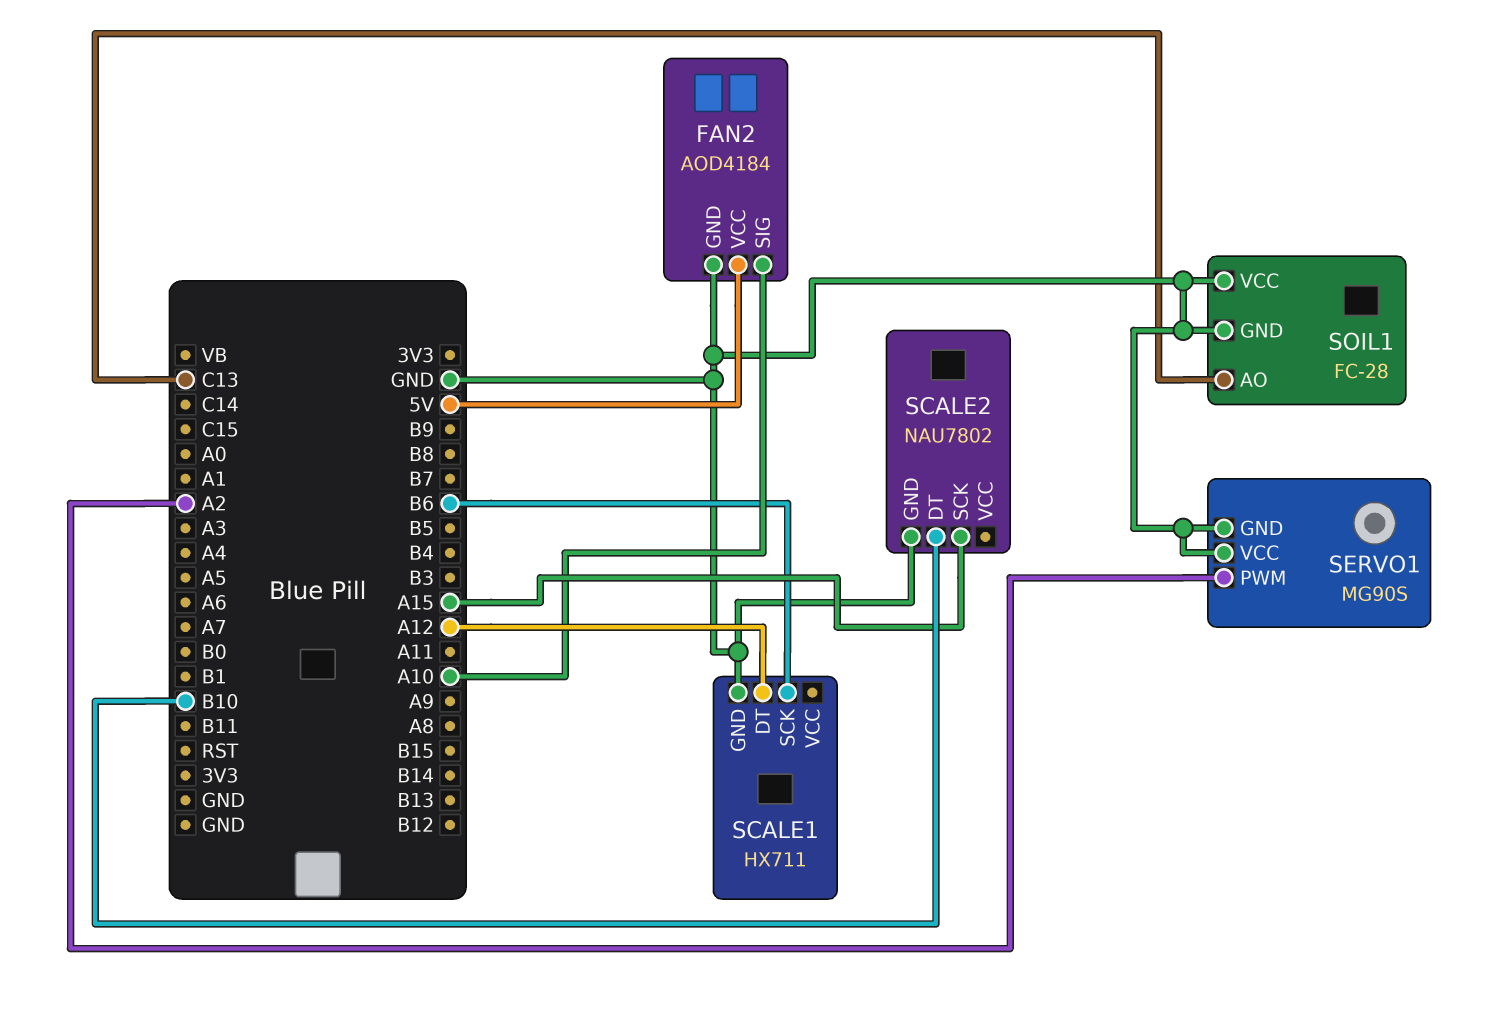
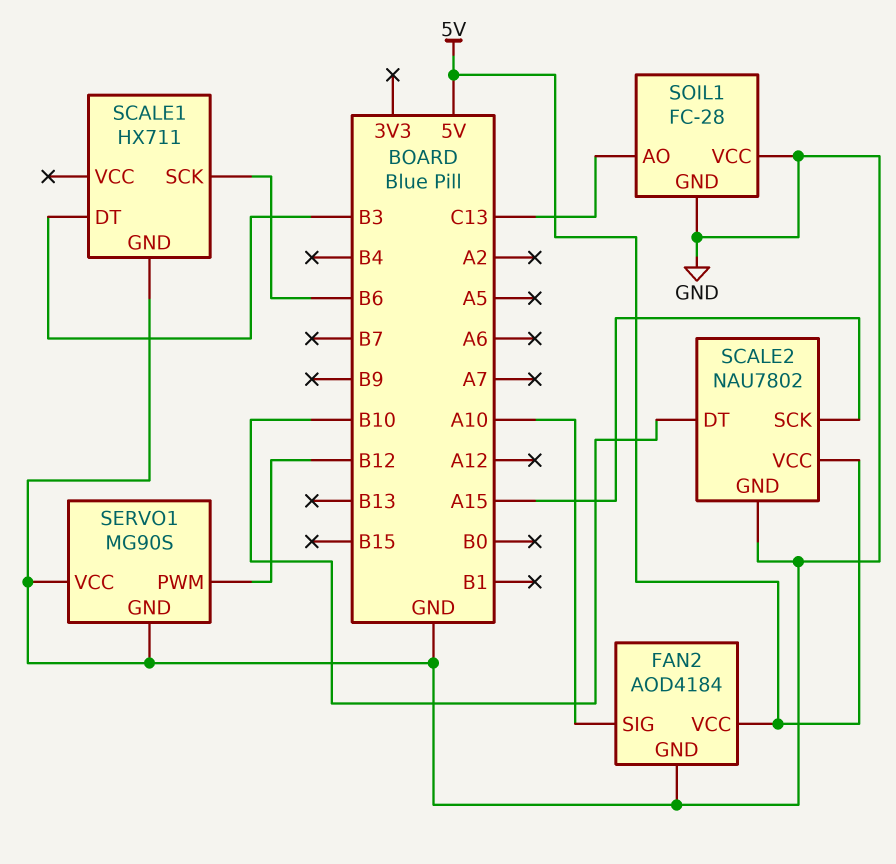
SCALE1 pin DT: A12 -> B3
SCALE2 pin VCC: none -> 5V
SERVO1 pin PWM: A2 -> B12

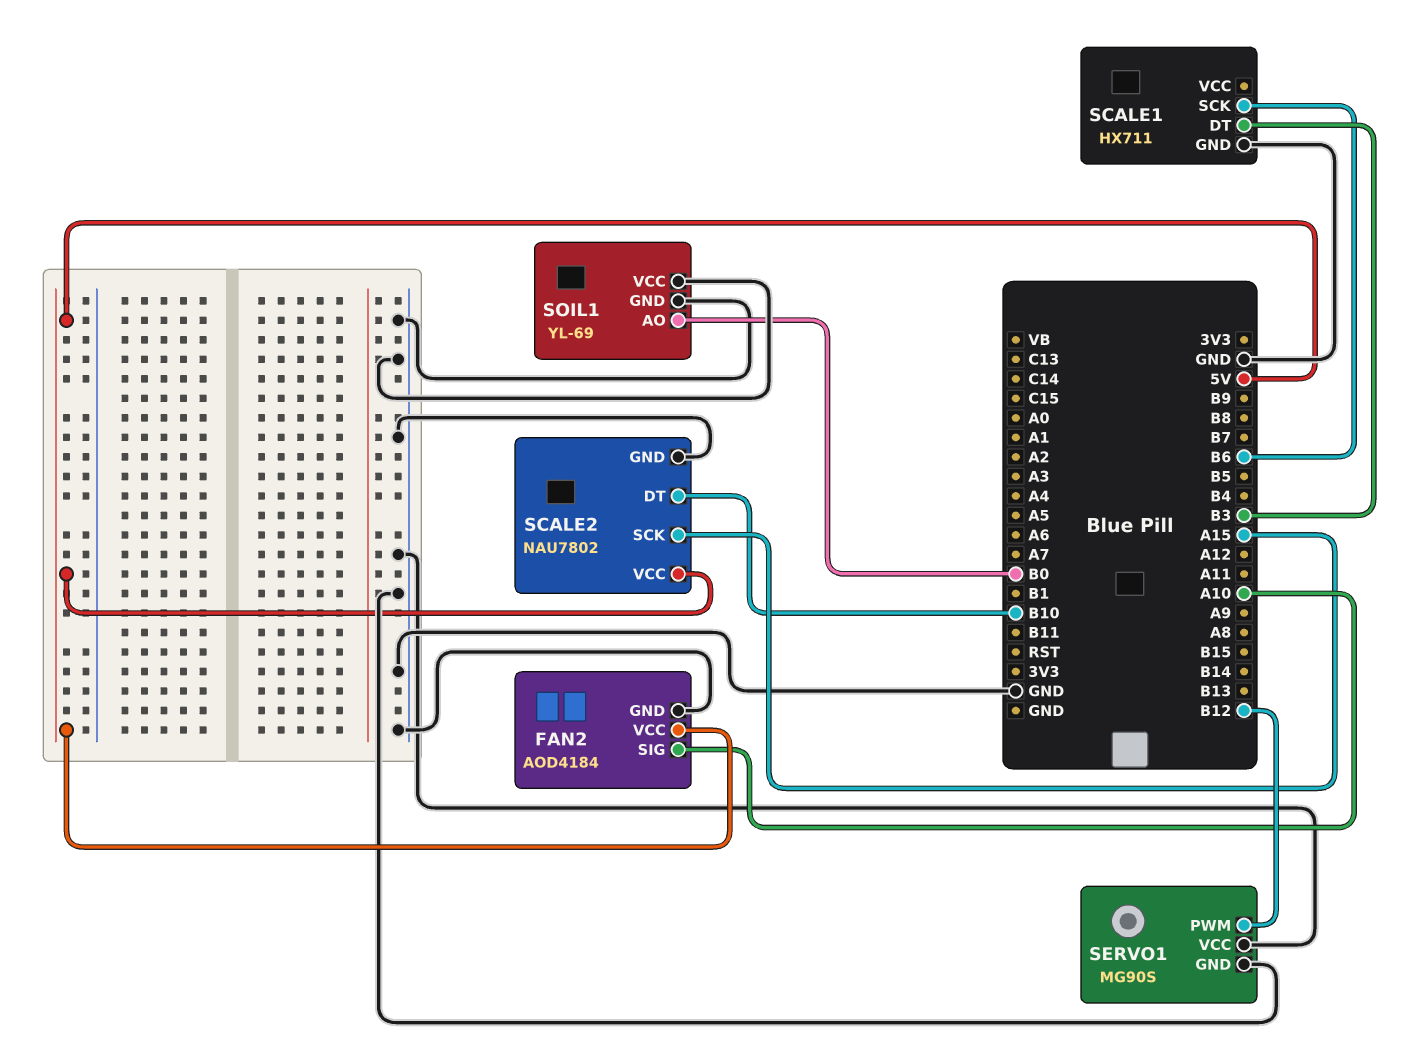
SOIL1: FC-28 -> YL-69
SOIL1 pin AO: C13 -> B0

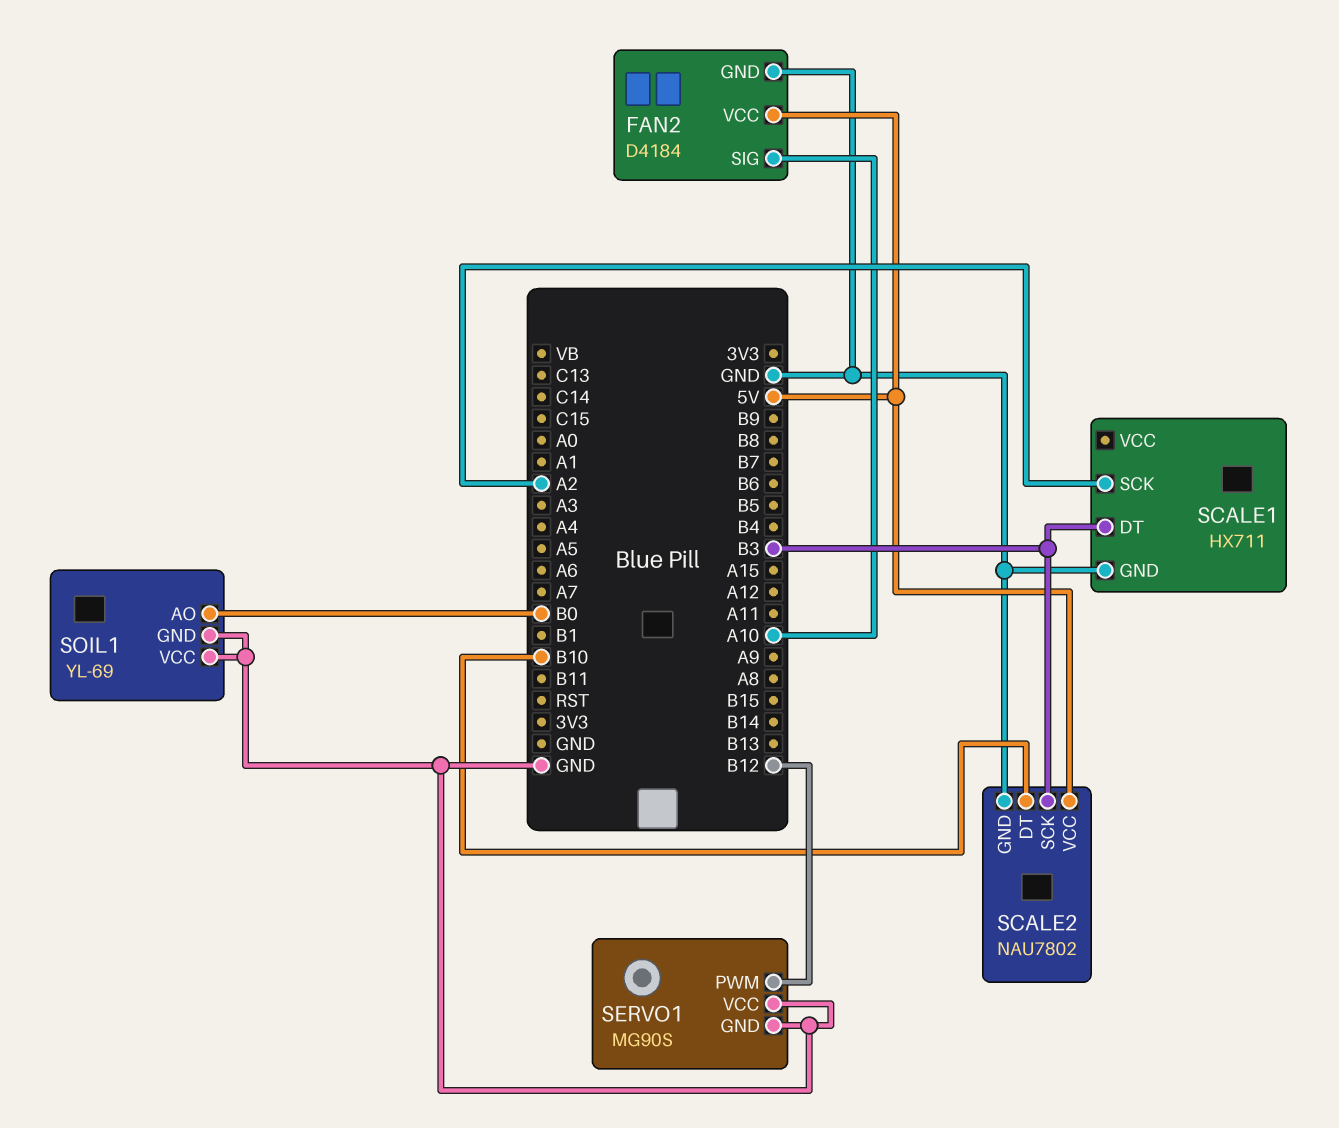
FAN2: AOD4184 -> D4184
SCALE1 pin SCK: B6 -> A2
SCALE2 pin SCK: A15 -> B3

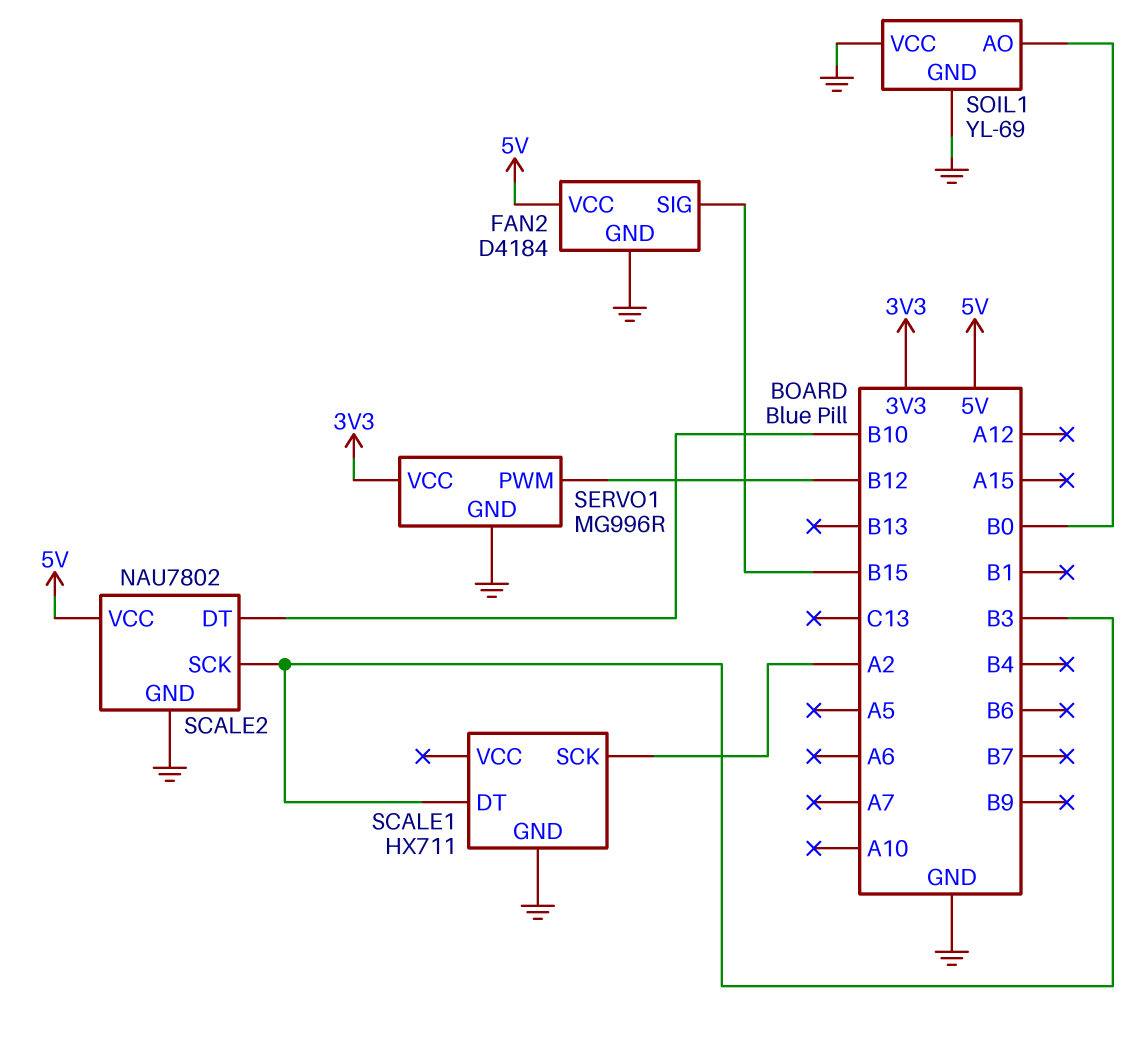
FAN2 pin SIG: A10 -> B15
SERVO1: MG90S -> MG996R
SERVO1 pin VCC: GND -> 3V3

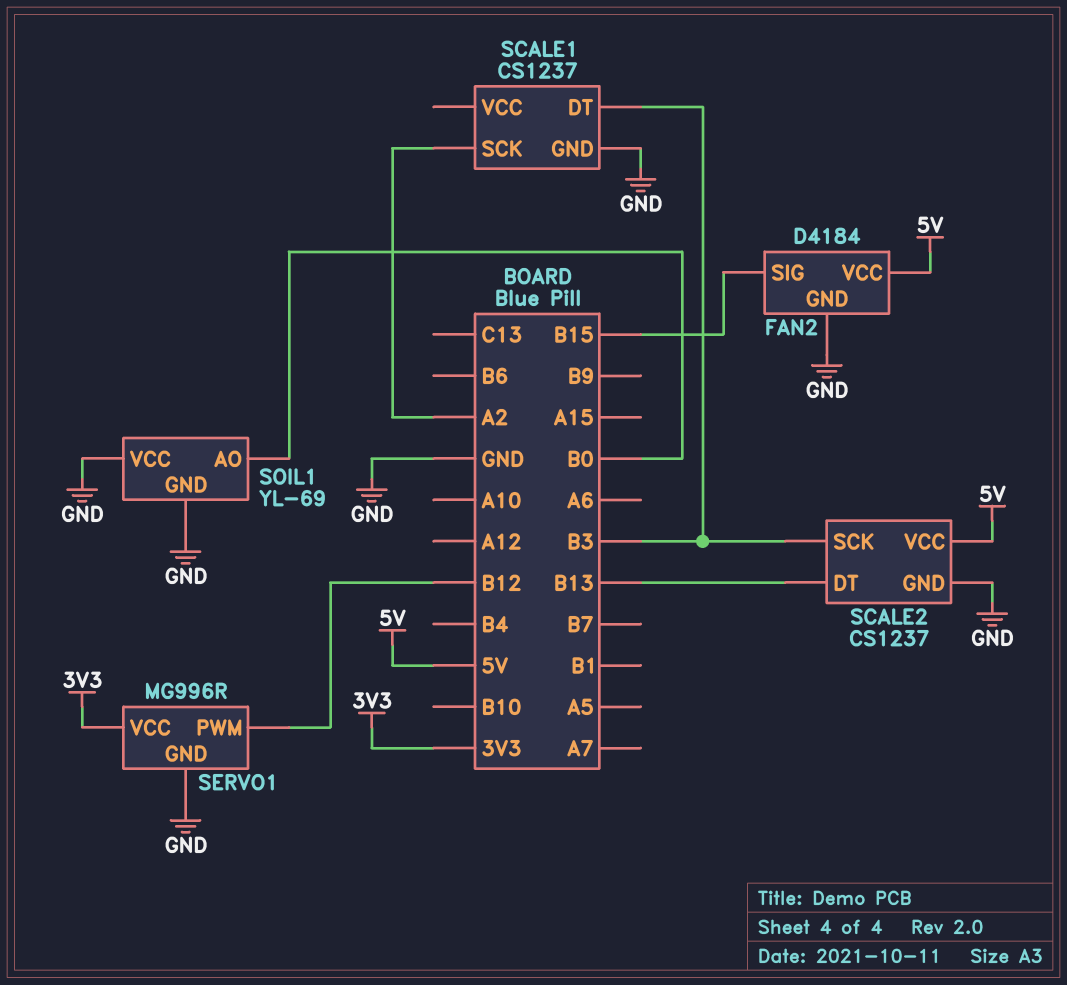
SCALE1: HX711 -> CS1237
SCALE2: NAU7802 -> CS1237
SCALE2 pin DT: B10 -> B13

